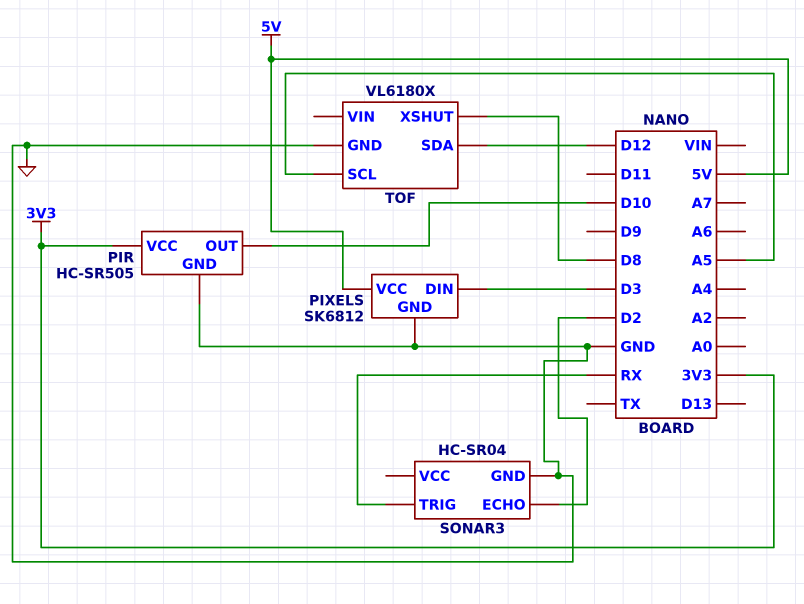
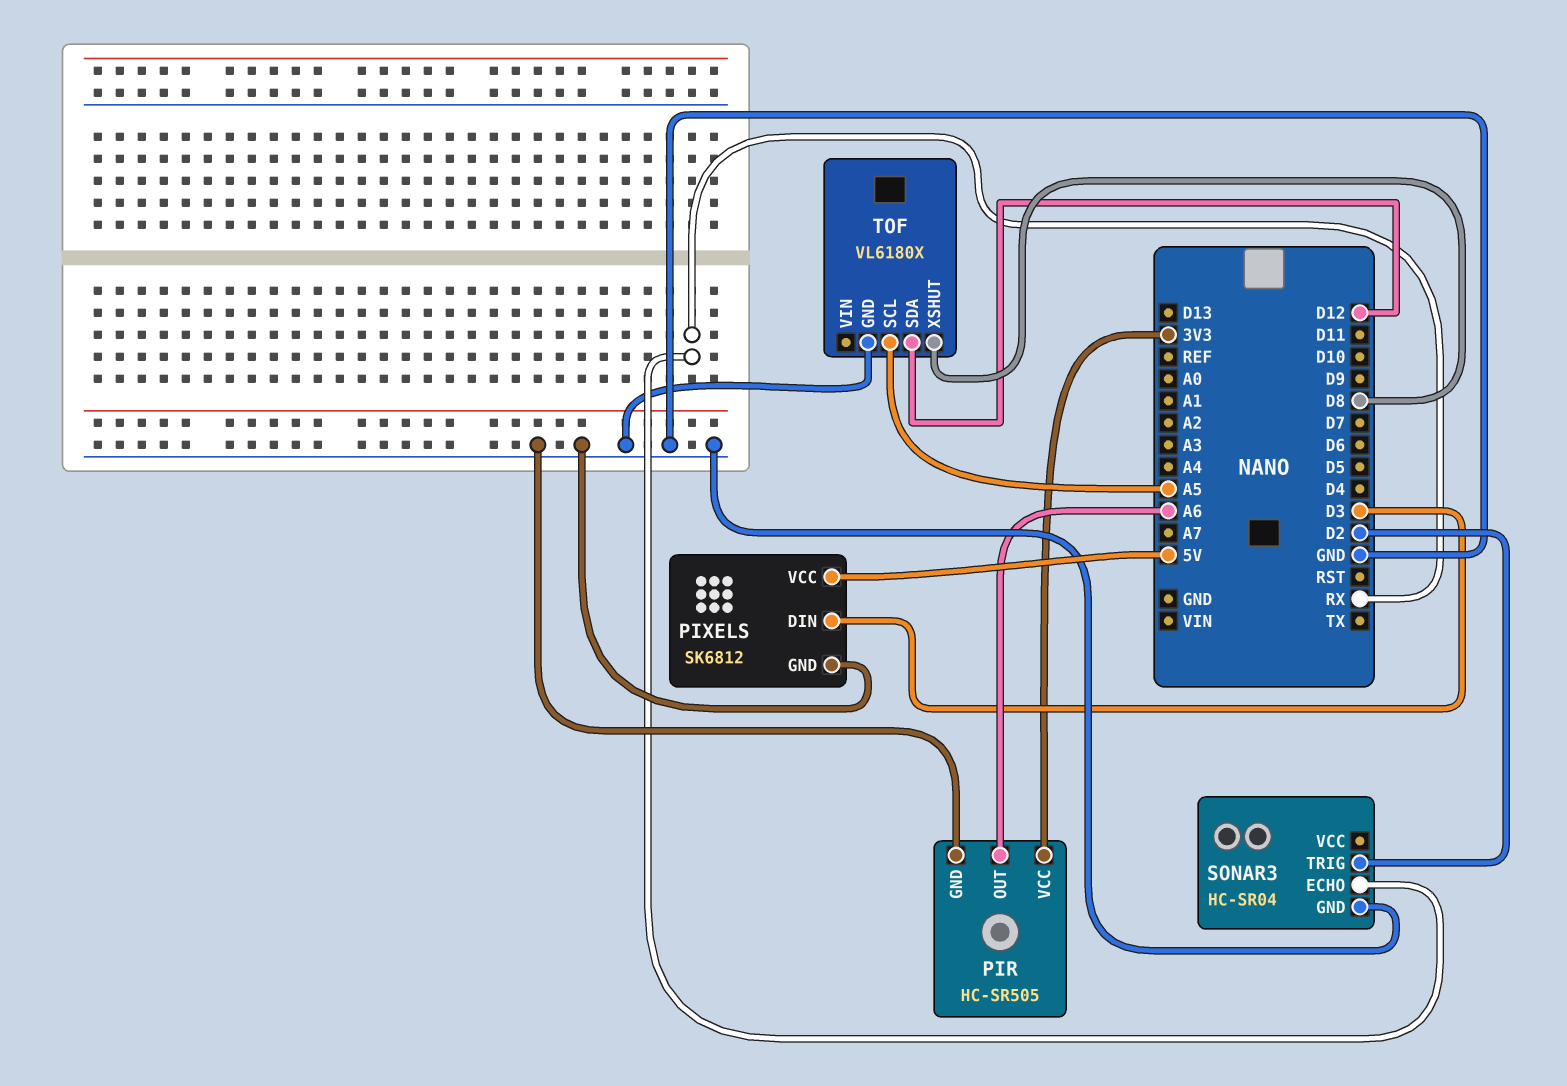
PIR pin OUT: D10 -> A6
SONAR3 pin ECHO: D2 -> RX
SONAR3 pin TRIG: RX -> D2

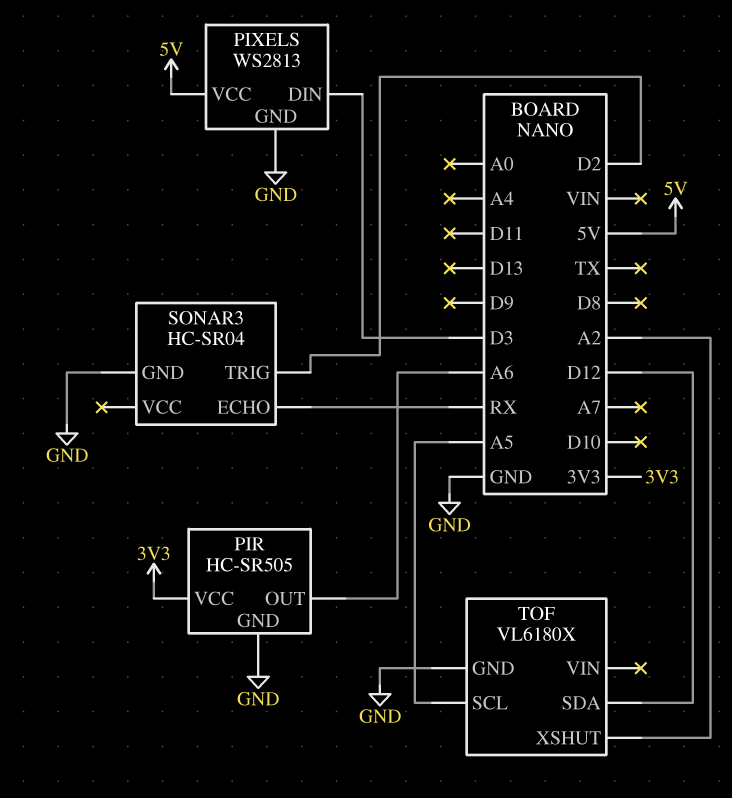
PIXELS: SK6812 -> WS2813
TOF pin XSHUT: D8 -> A2

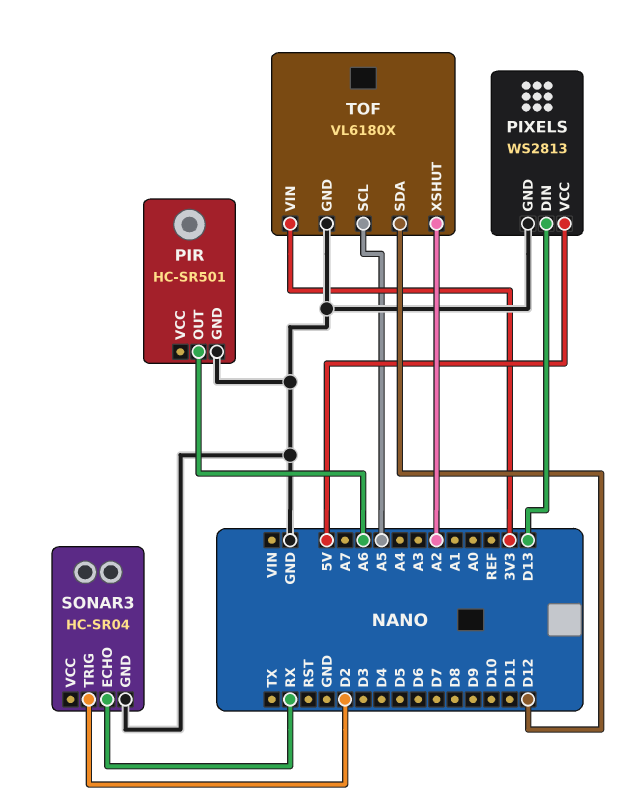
PIR: HC-SR505 -> HC-SR501
PIR pin VCC: 3V3 -> none
PIXELS pin DIN: D3 -> D13
TOF pin VIN: none -> 3V3

